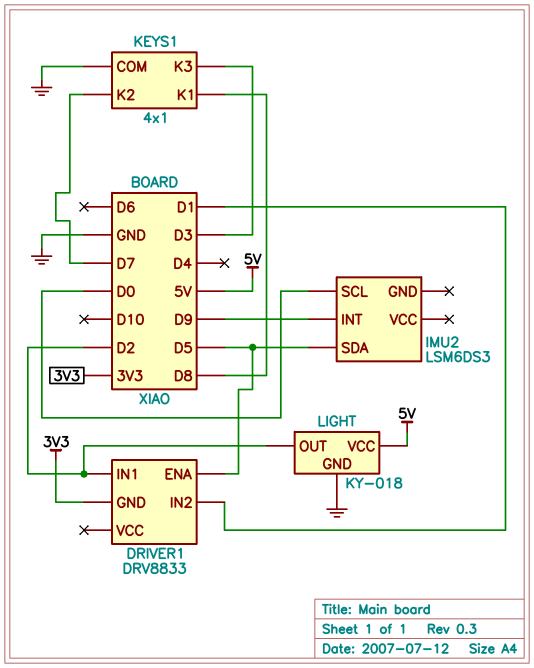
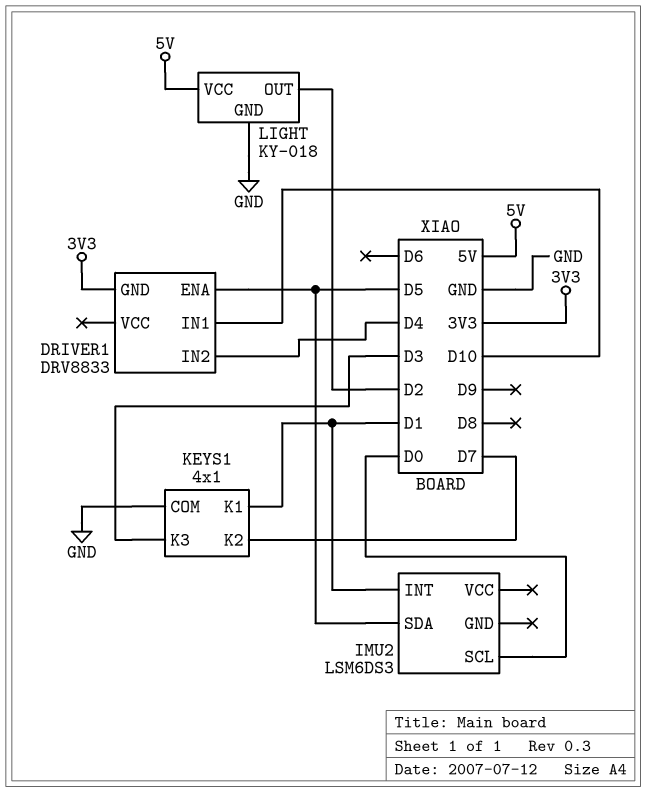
DRIVER1 pin IN1: D2 -> D10
DRIVER1 pin IN2: D1 -> D4
IMU2 pin INT: D9 -> D1
KEYS1 pin K1: D8 -> D1

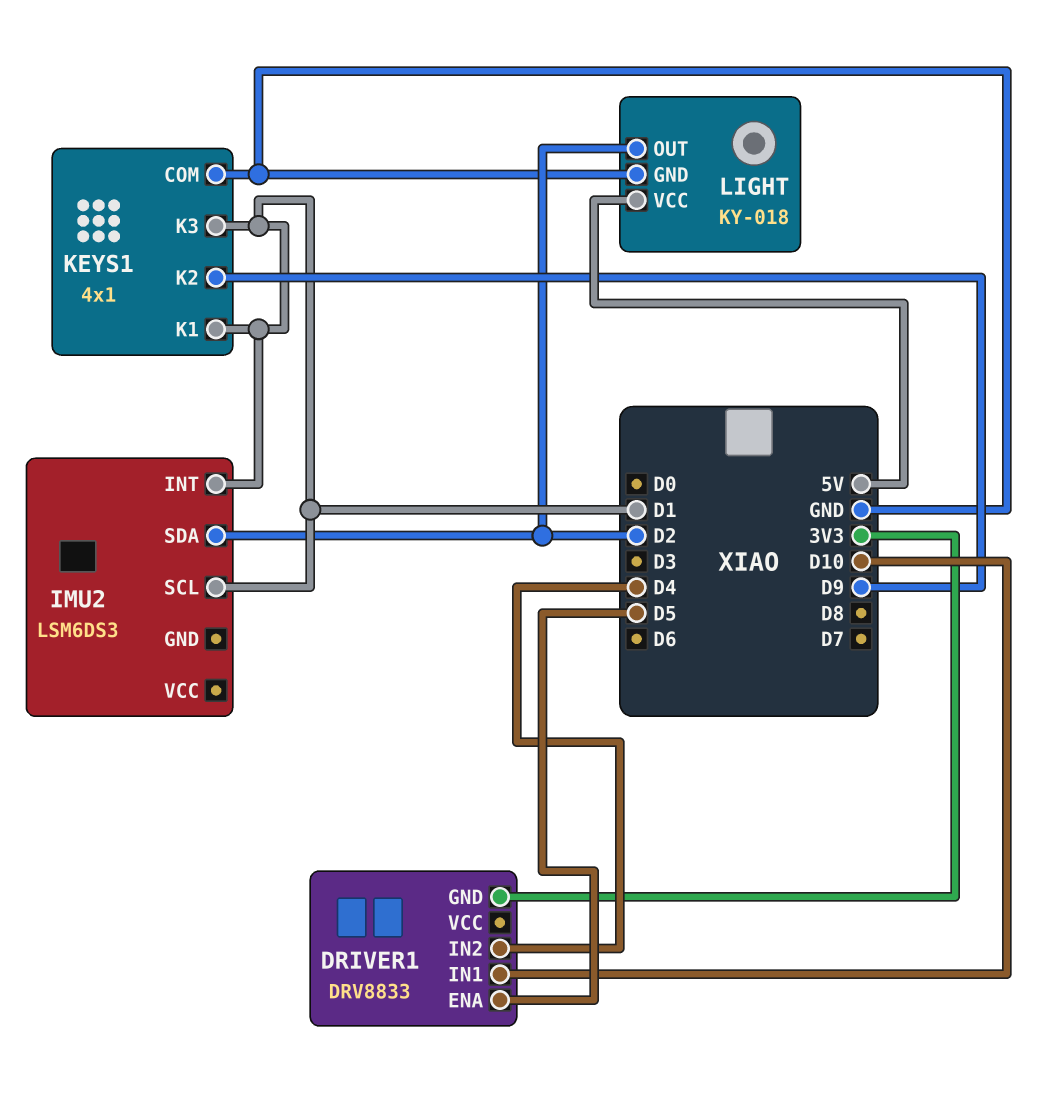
IMU2 pin SCL: D0 -> D1
IMU2 pin SDA: D5 -> D2
KEYS1 pin K2: D7 -> D9
KEYS1 pin K3: D3 -> D1

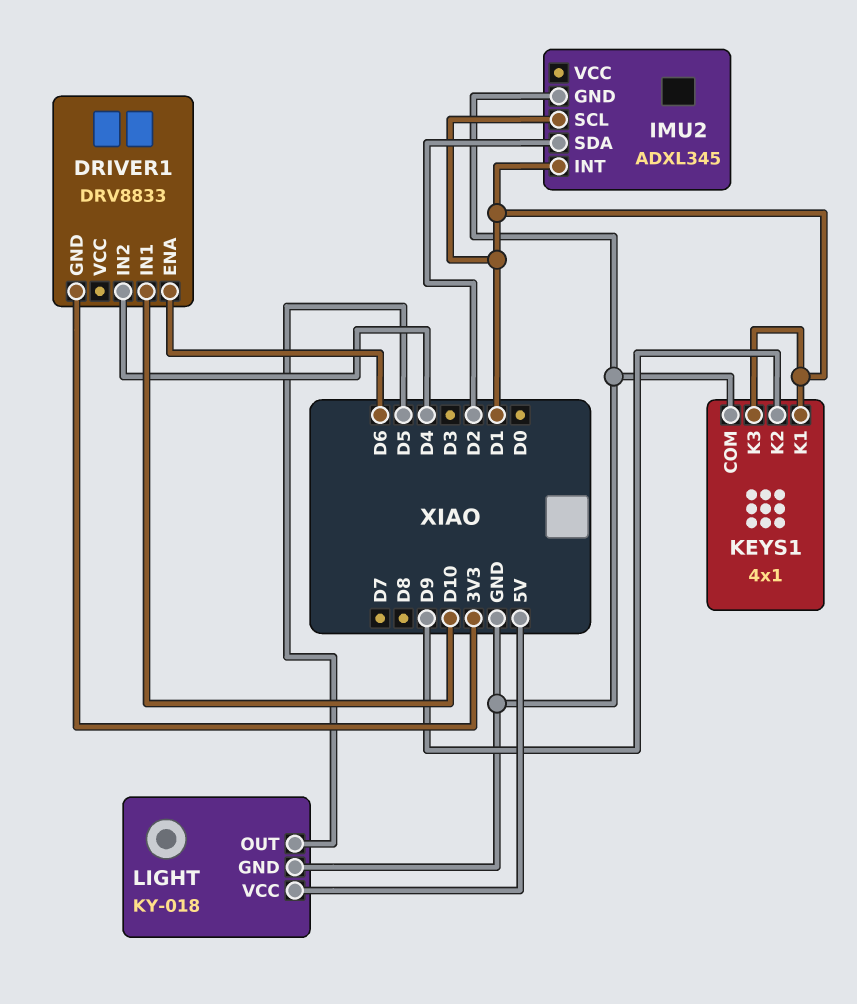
DRIVER1 pin ENA: D5 -> D6
IMU2: LSM6DS3 -> ADXL345
IMU2 pin GND: none -> GND
LIGHT pin OUT: D2 -> D5

